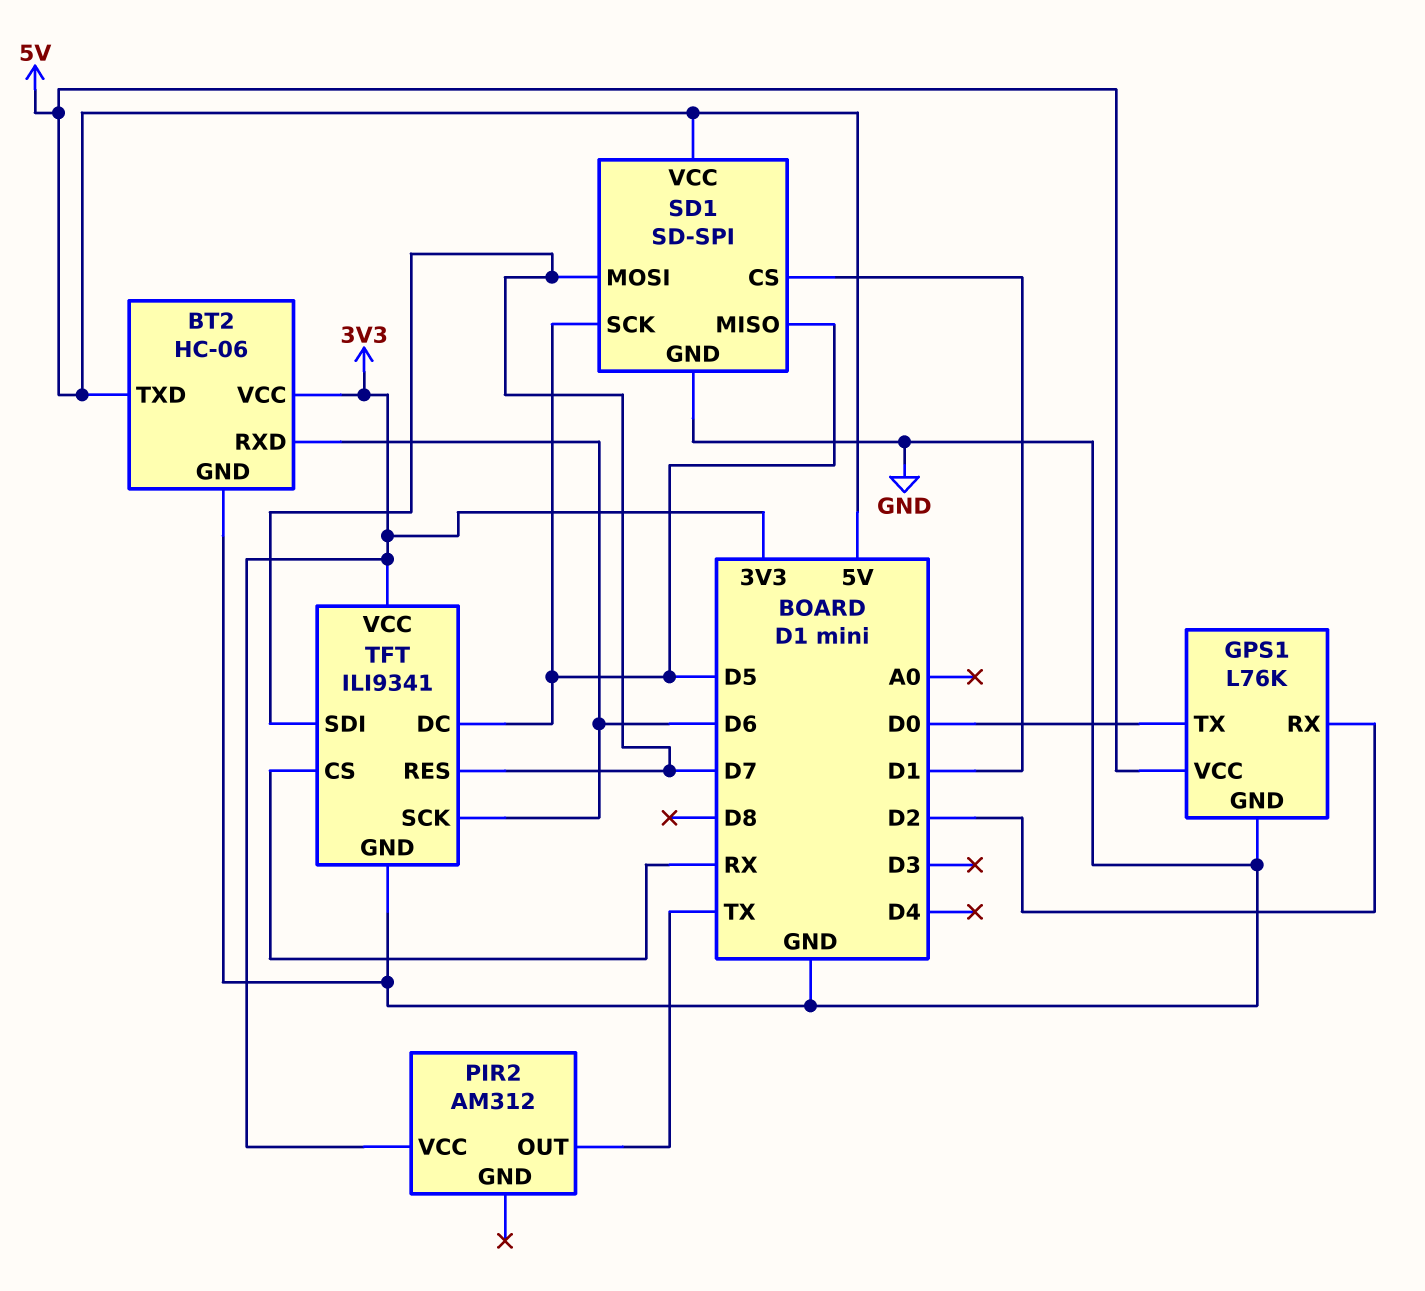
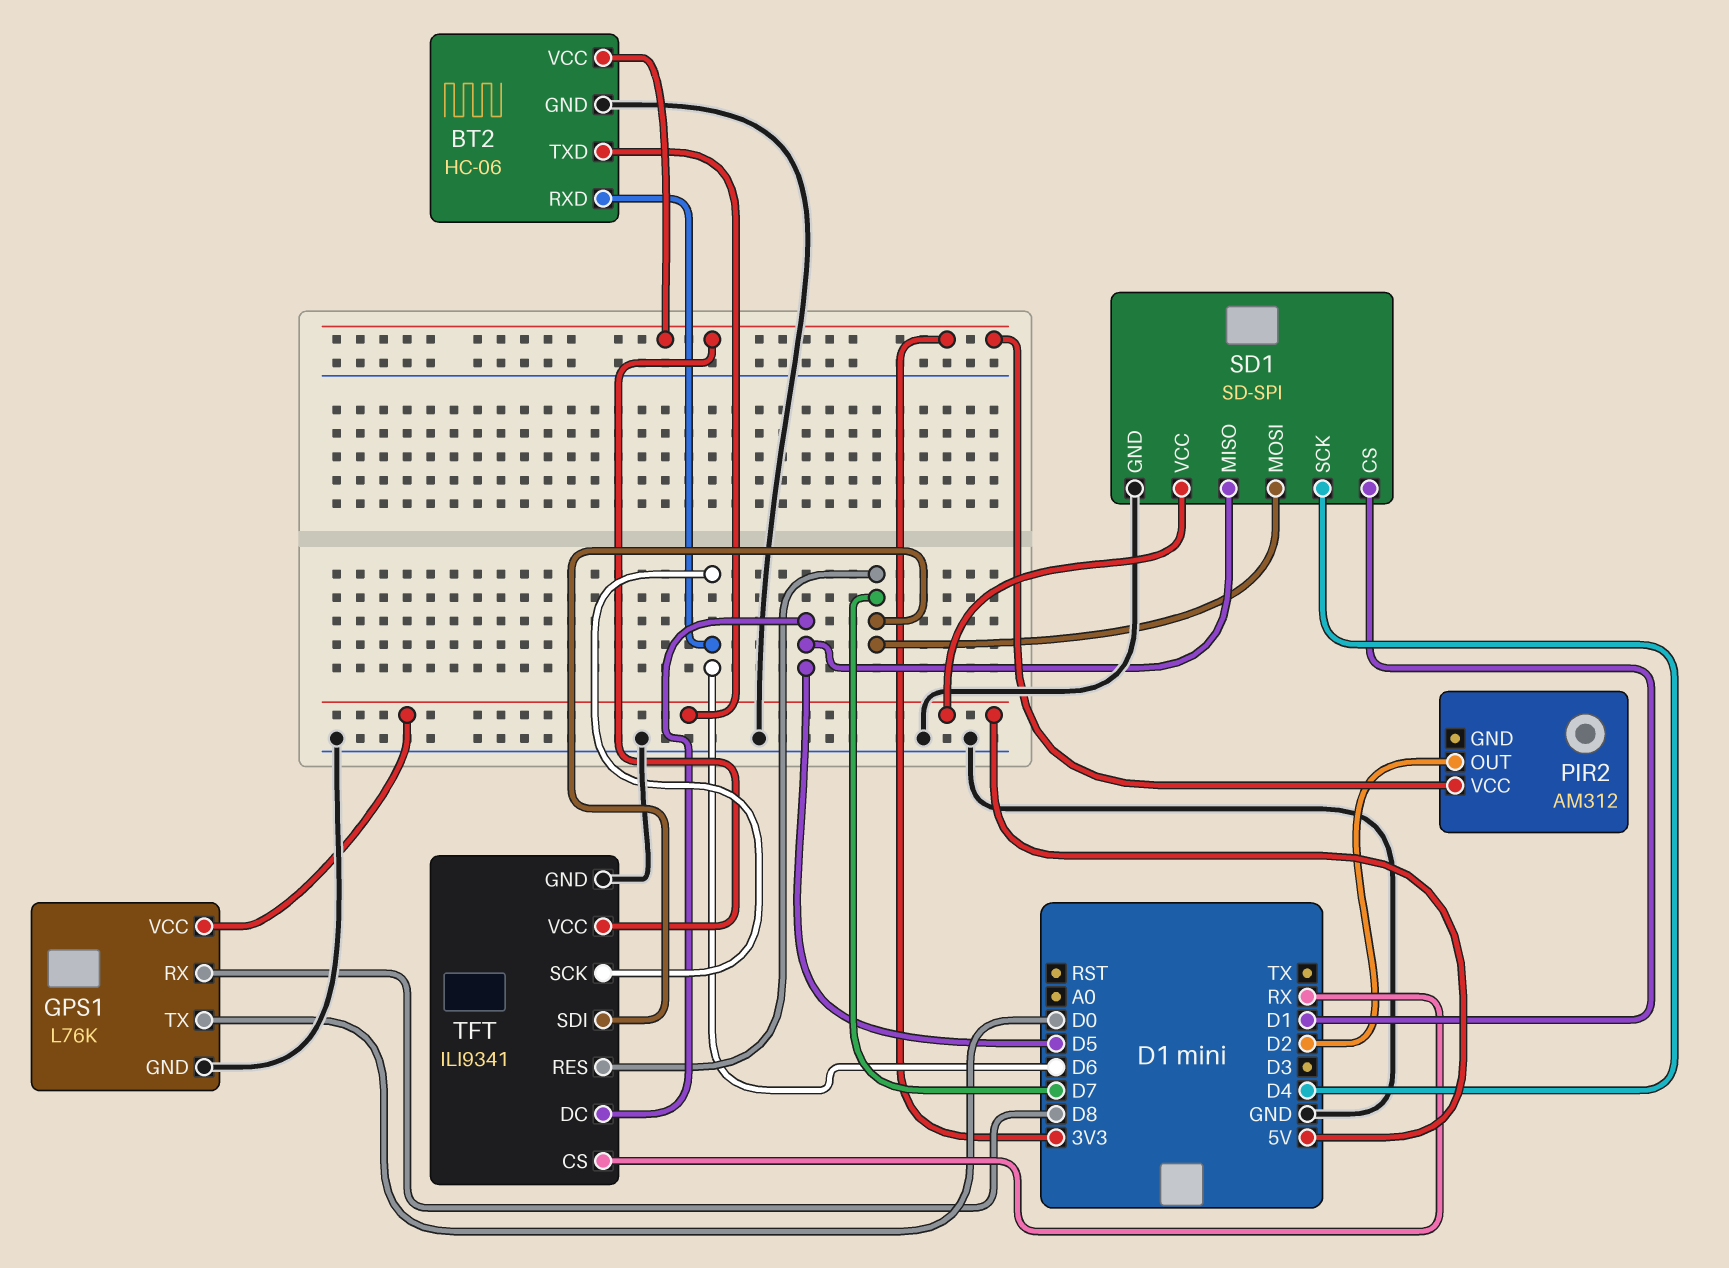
GPS1 pin RX: D2 -> D8
PIR2 pin OUT: TX -> D2
SD1 pin SCK: D5 -> D4

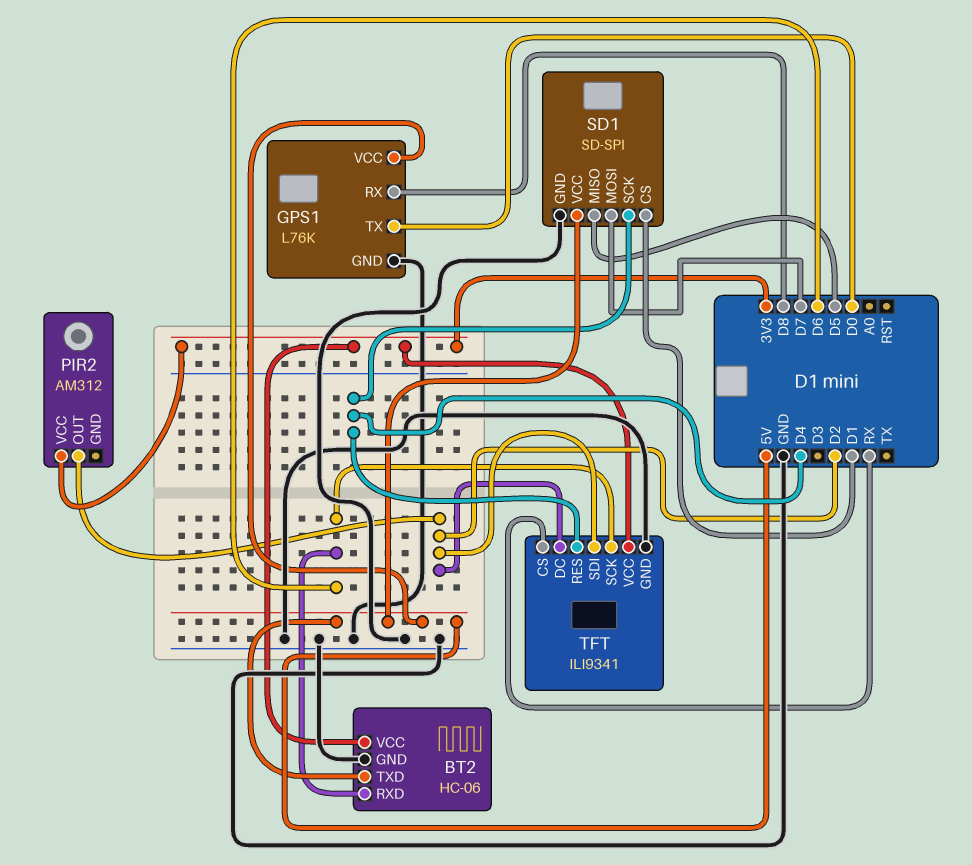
TFT pin DC: D5 -> D2
TFT pin RES: D7 -> D4
TFT pin SDI: D7 -> D2

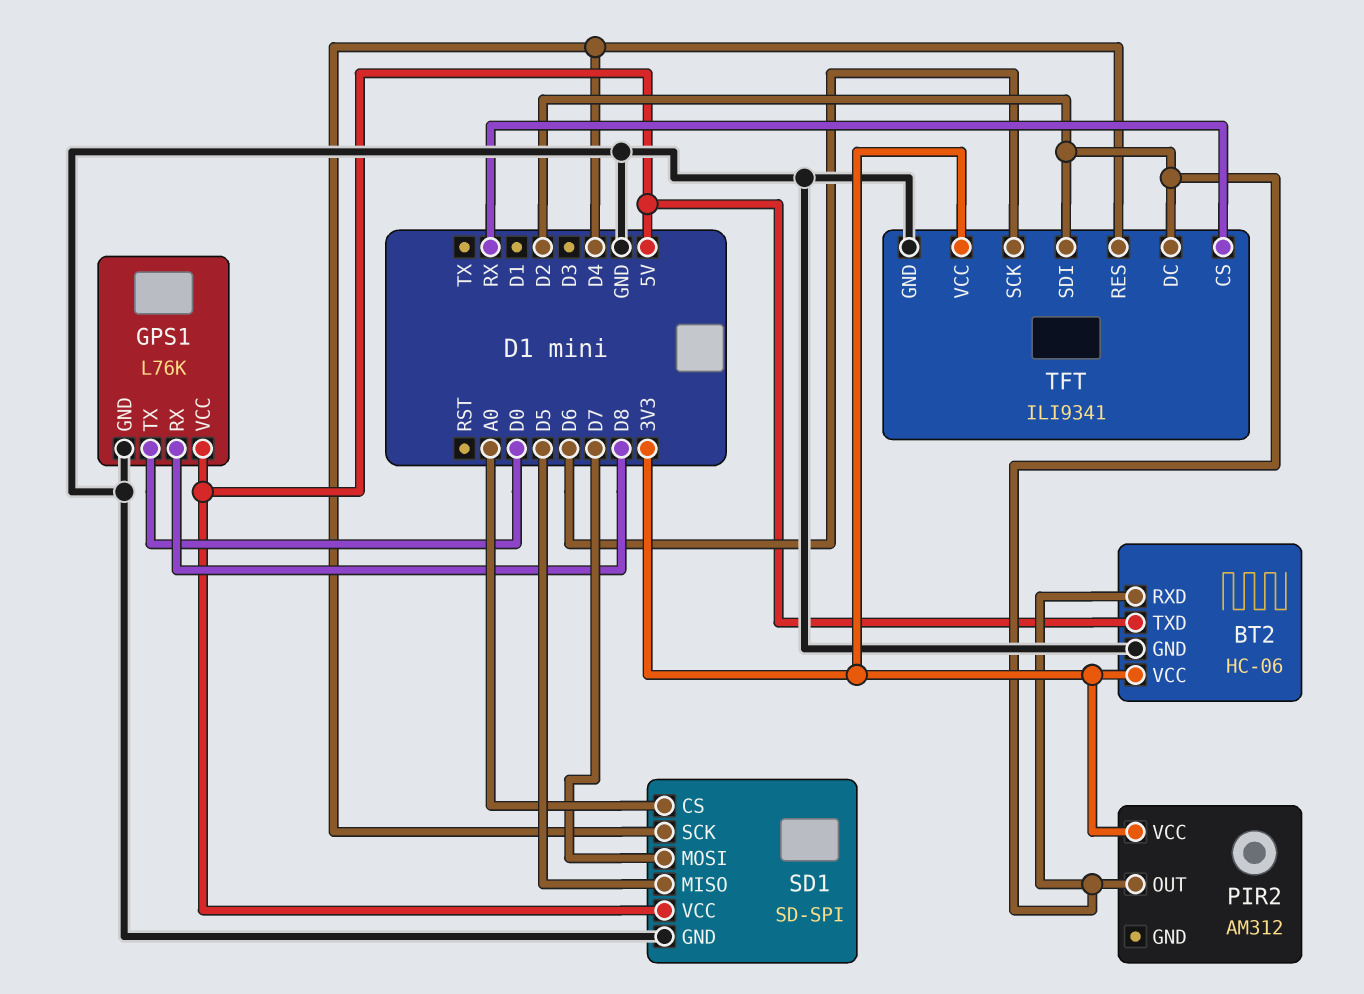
BT2 pin RXD: D6 -> D2
SD1 pin CS: D1 -> A0

